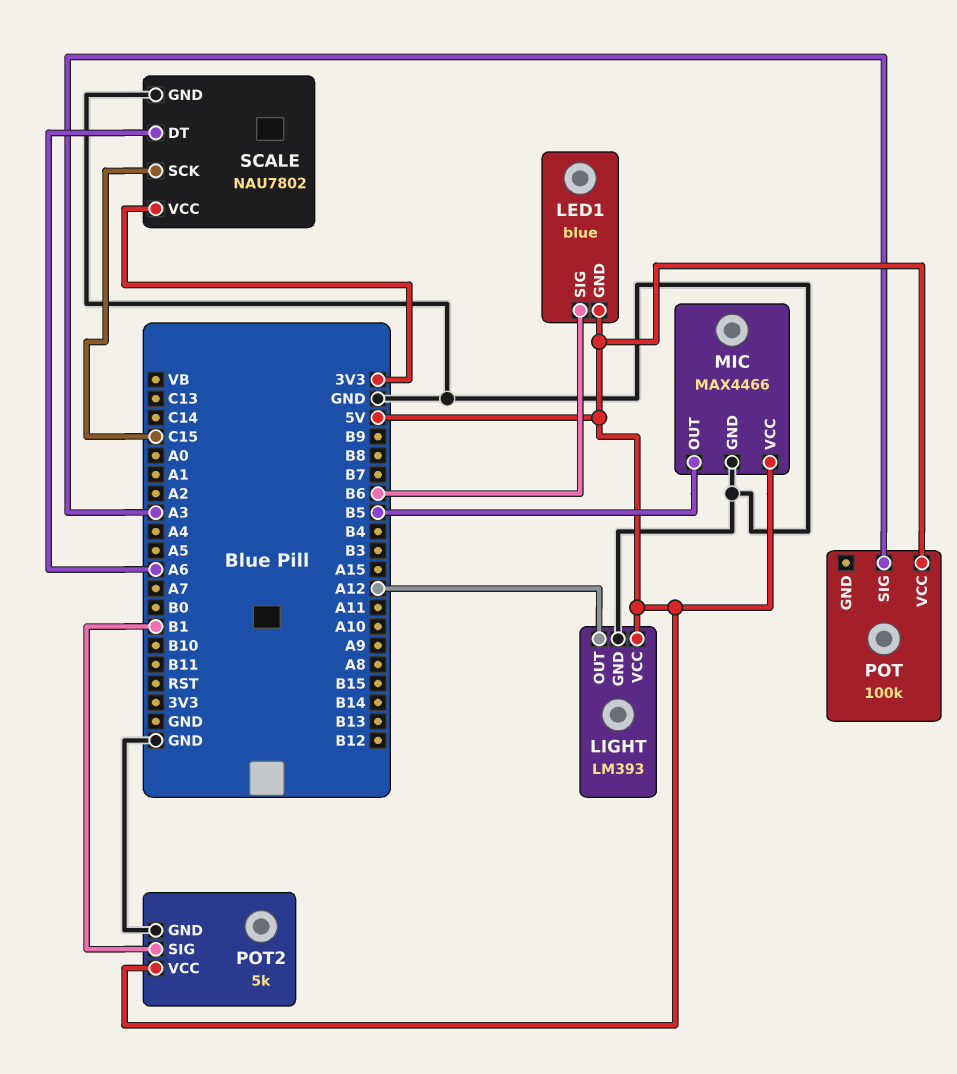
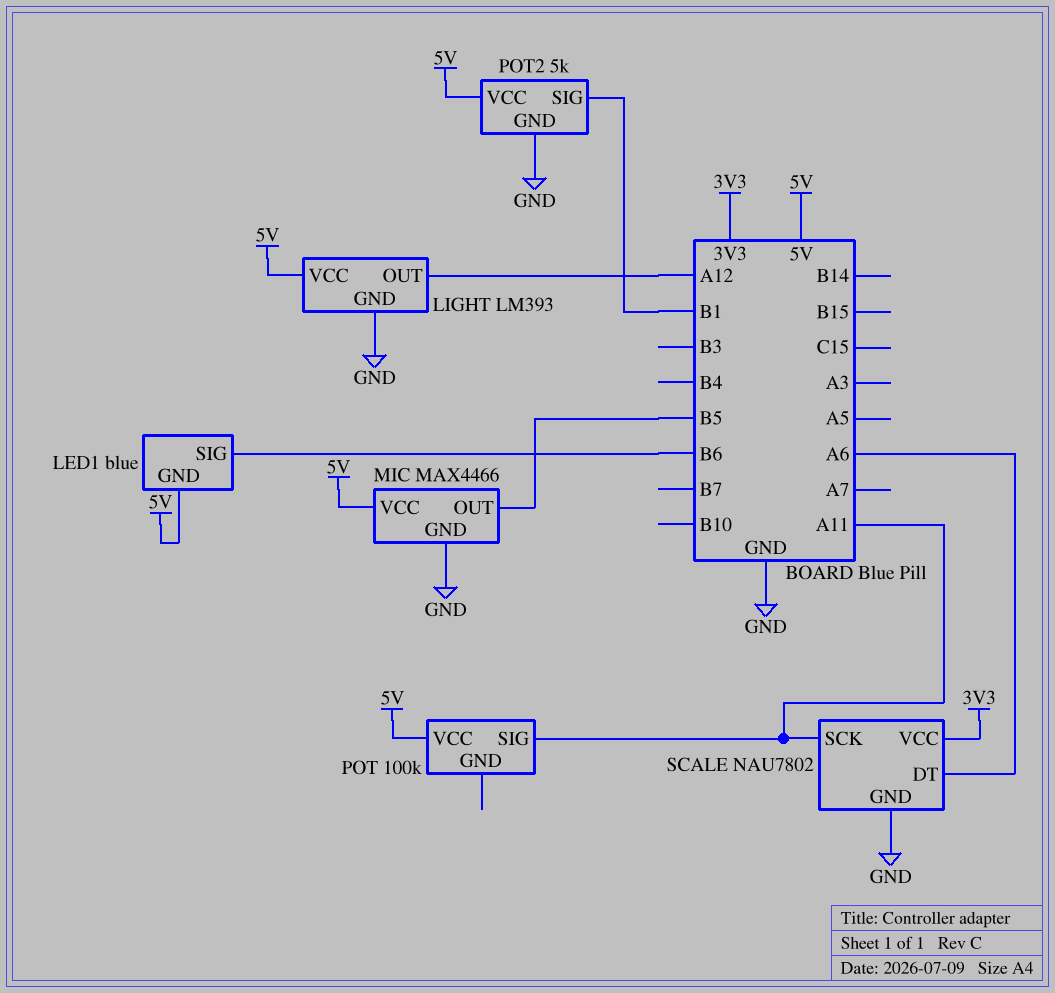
POT pin SIG: A3 -> A11
SCALE pin SCK: C15 -> A11

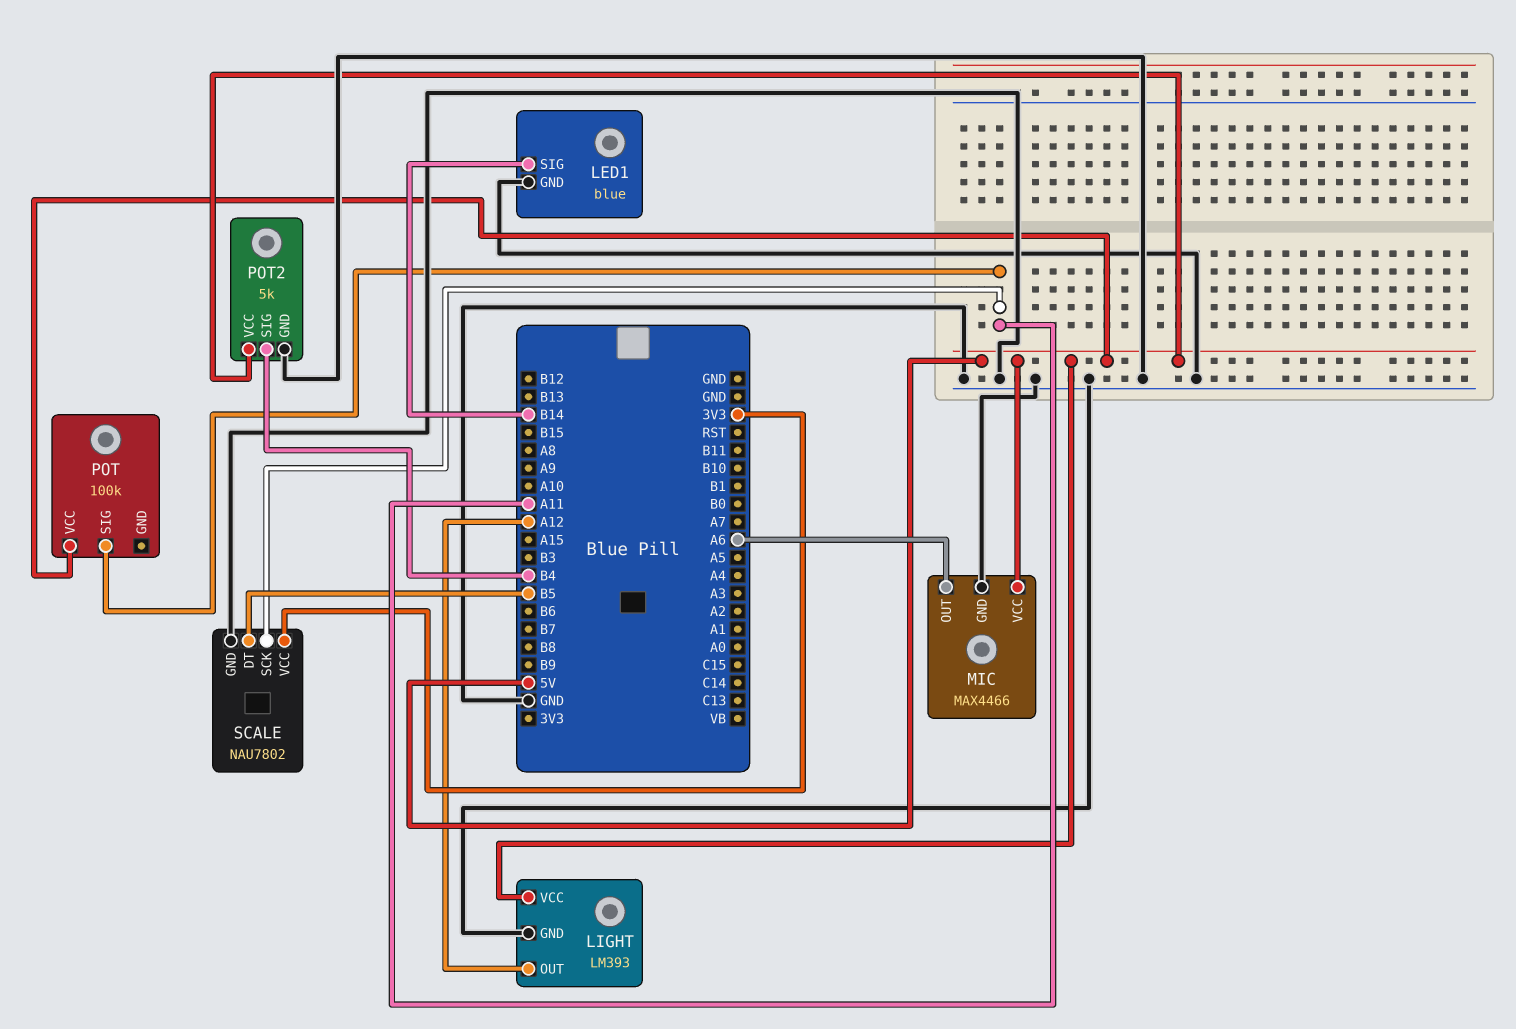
LED1 pin GND: 5V -> GND
LED1 pin SIG: B6 -> B14
MIC pin OUT: B5 -> A6
POT2 pin SIG: B1 -> B4
SCALE pin DT: A6 -> B5

